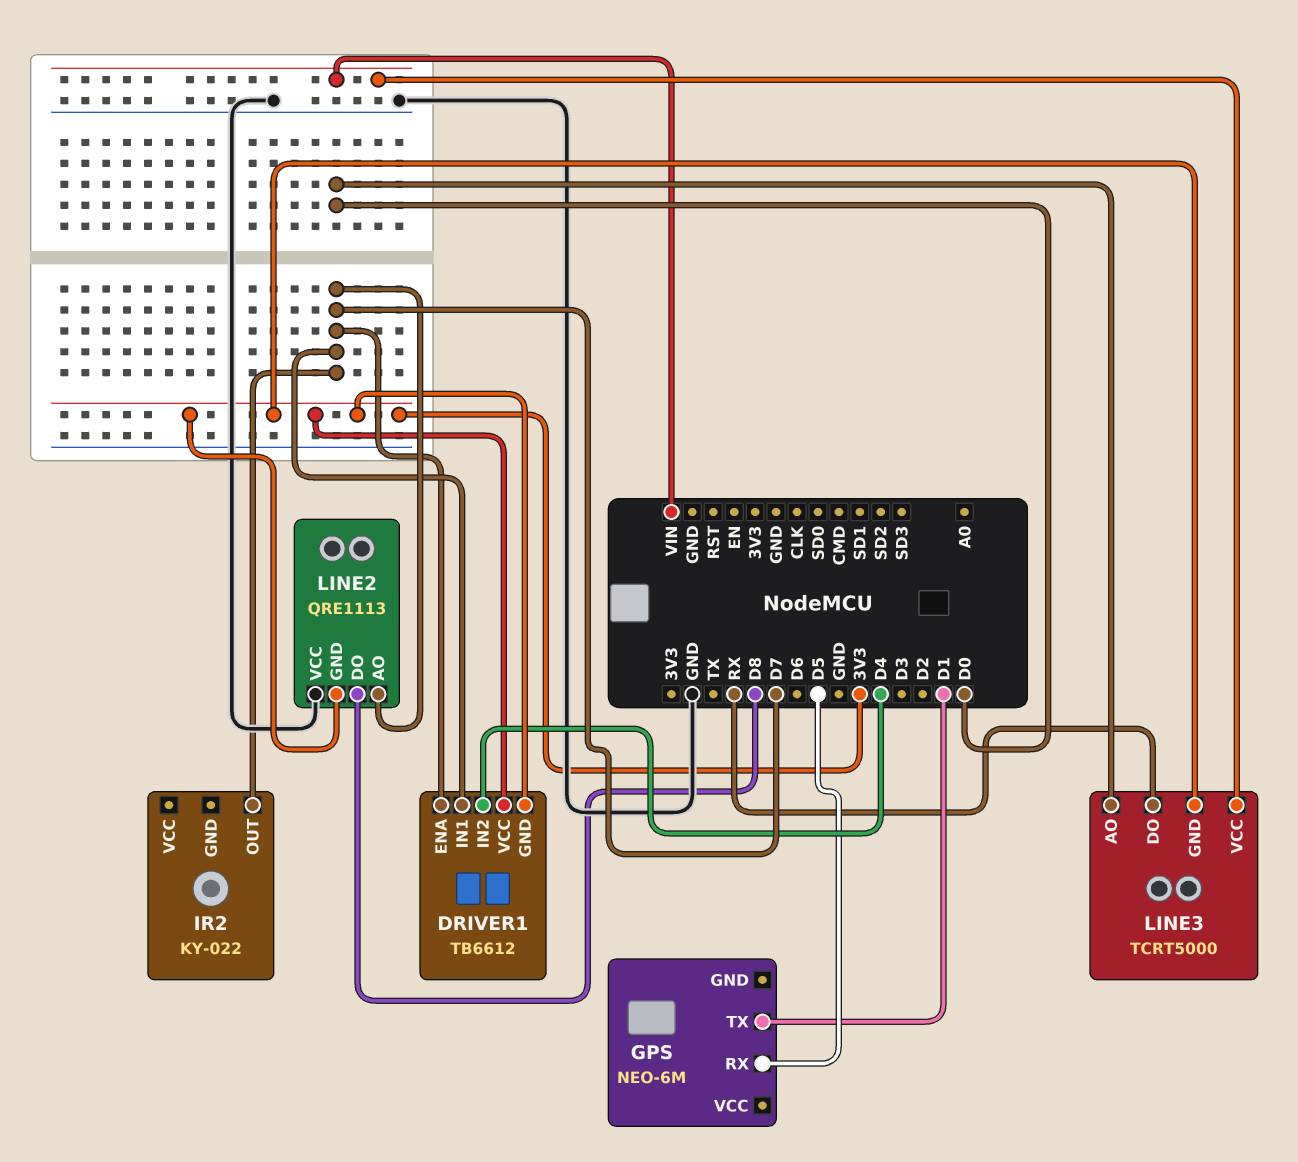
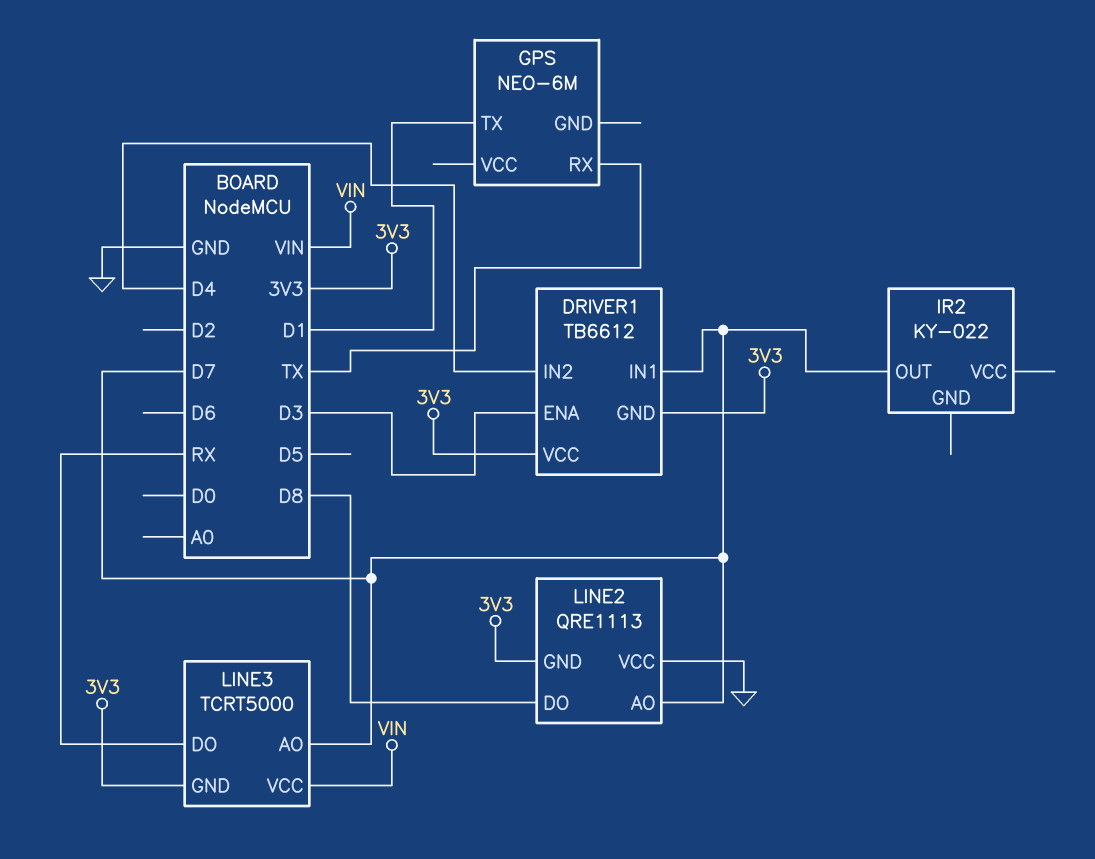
DRIVER1 pin ENA: D7 -> D3
GPS pin RX: D5 -> TX
LINE3 pin AO: D0 -> D7

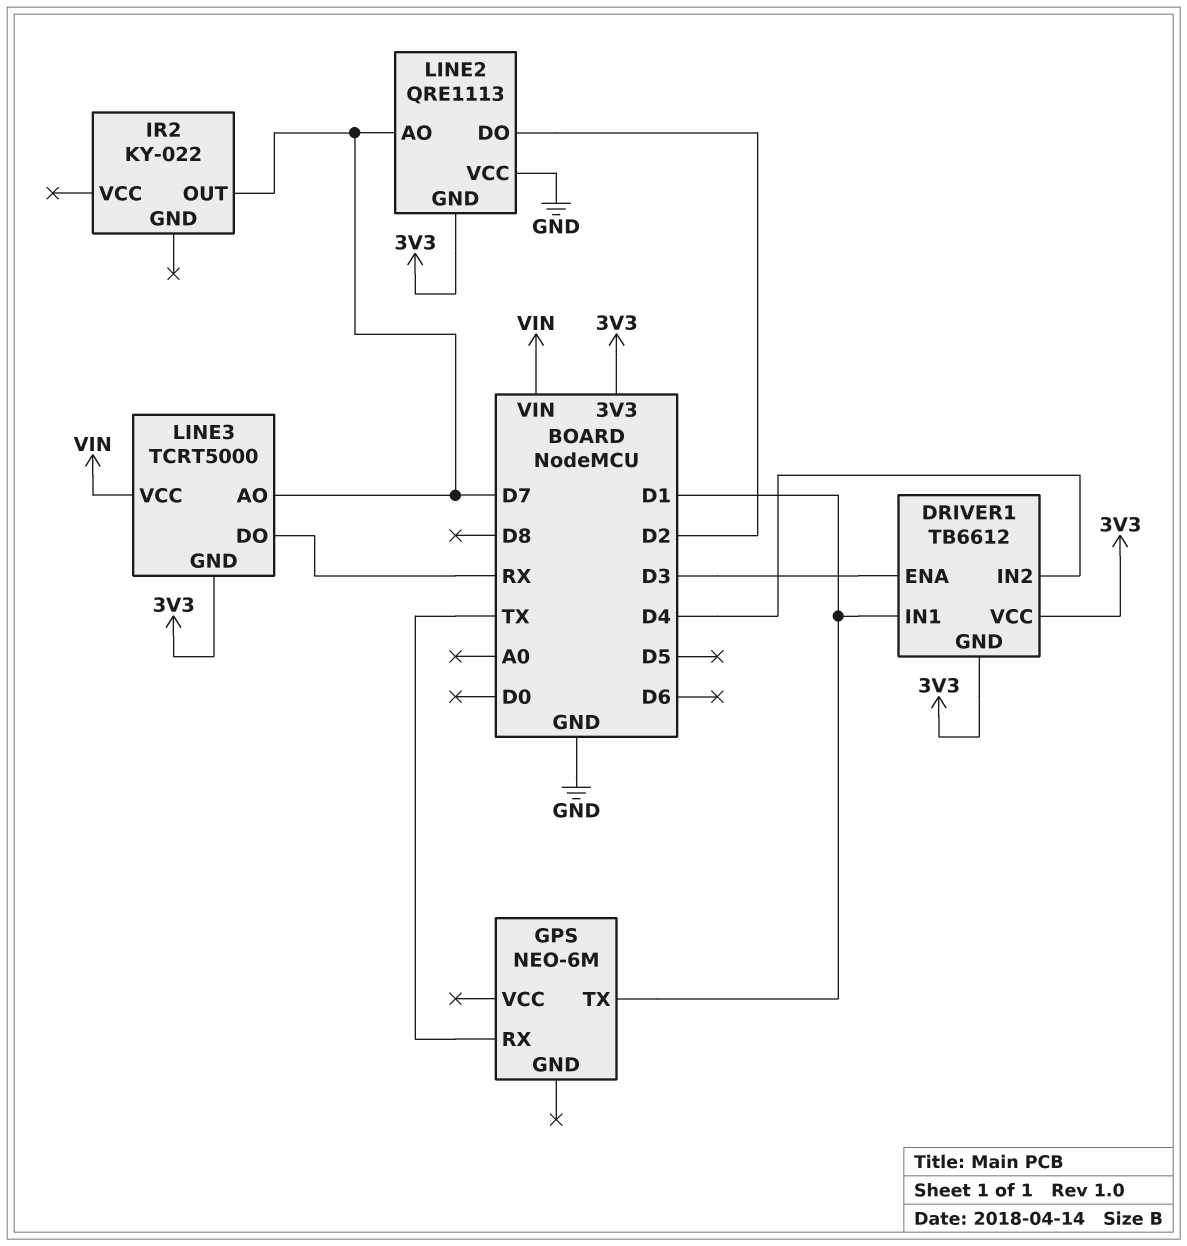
DRIVER1 pin IN1: D7 -> D1
LINE2 pin DO: D8 -> D2

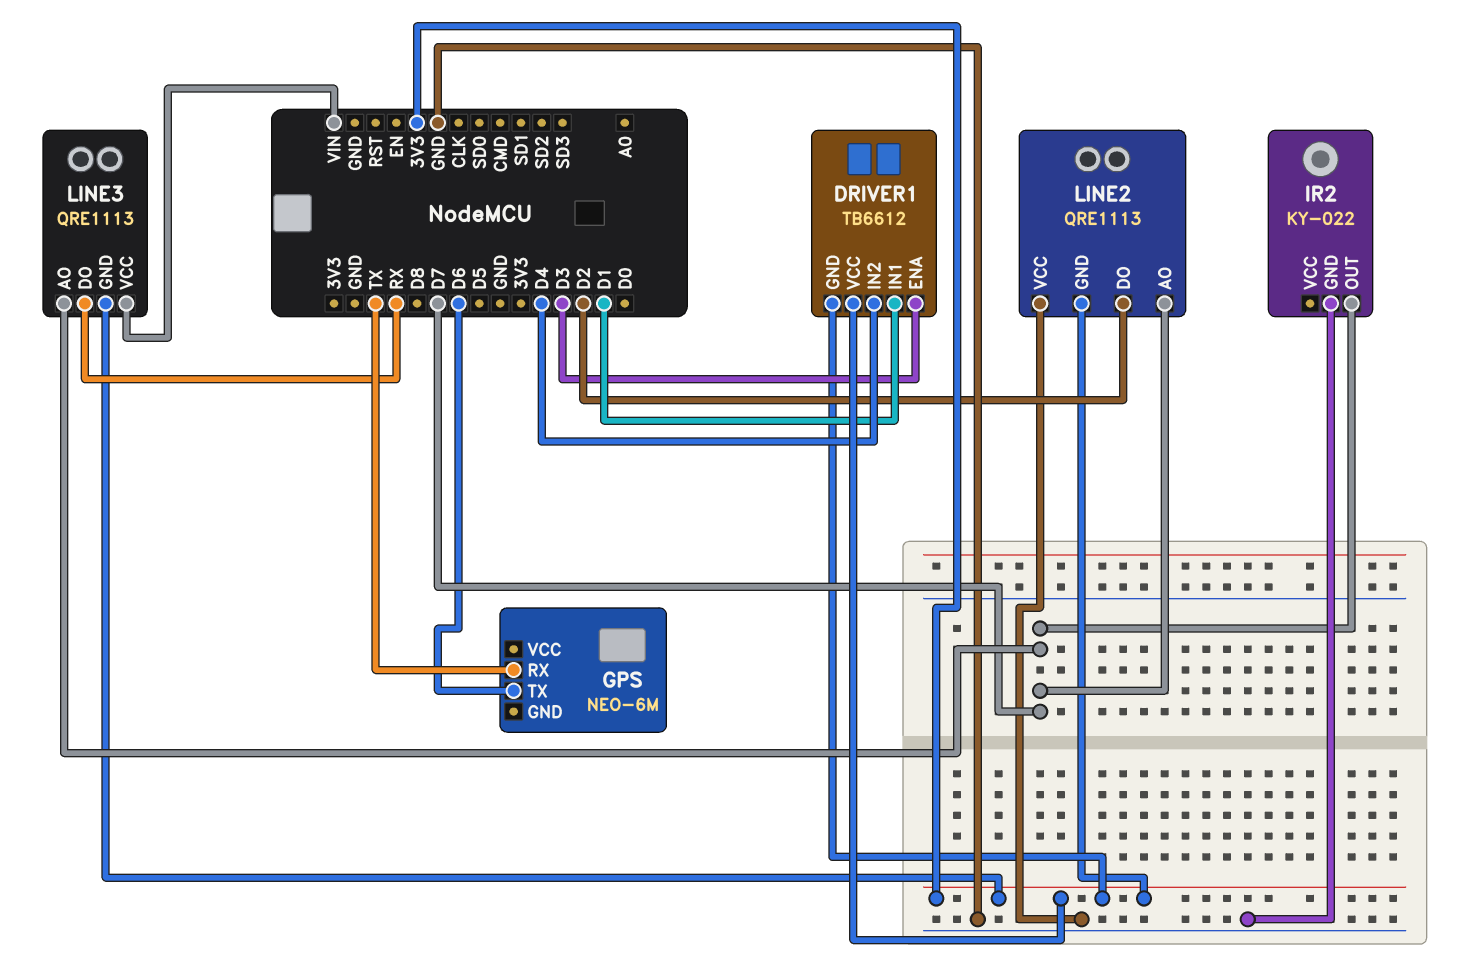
GPS pin TX: D1 -> D6
IR2 pin GND: none -> GND
LINE3: TCRT5000 -> QRE1113

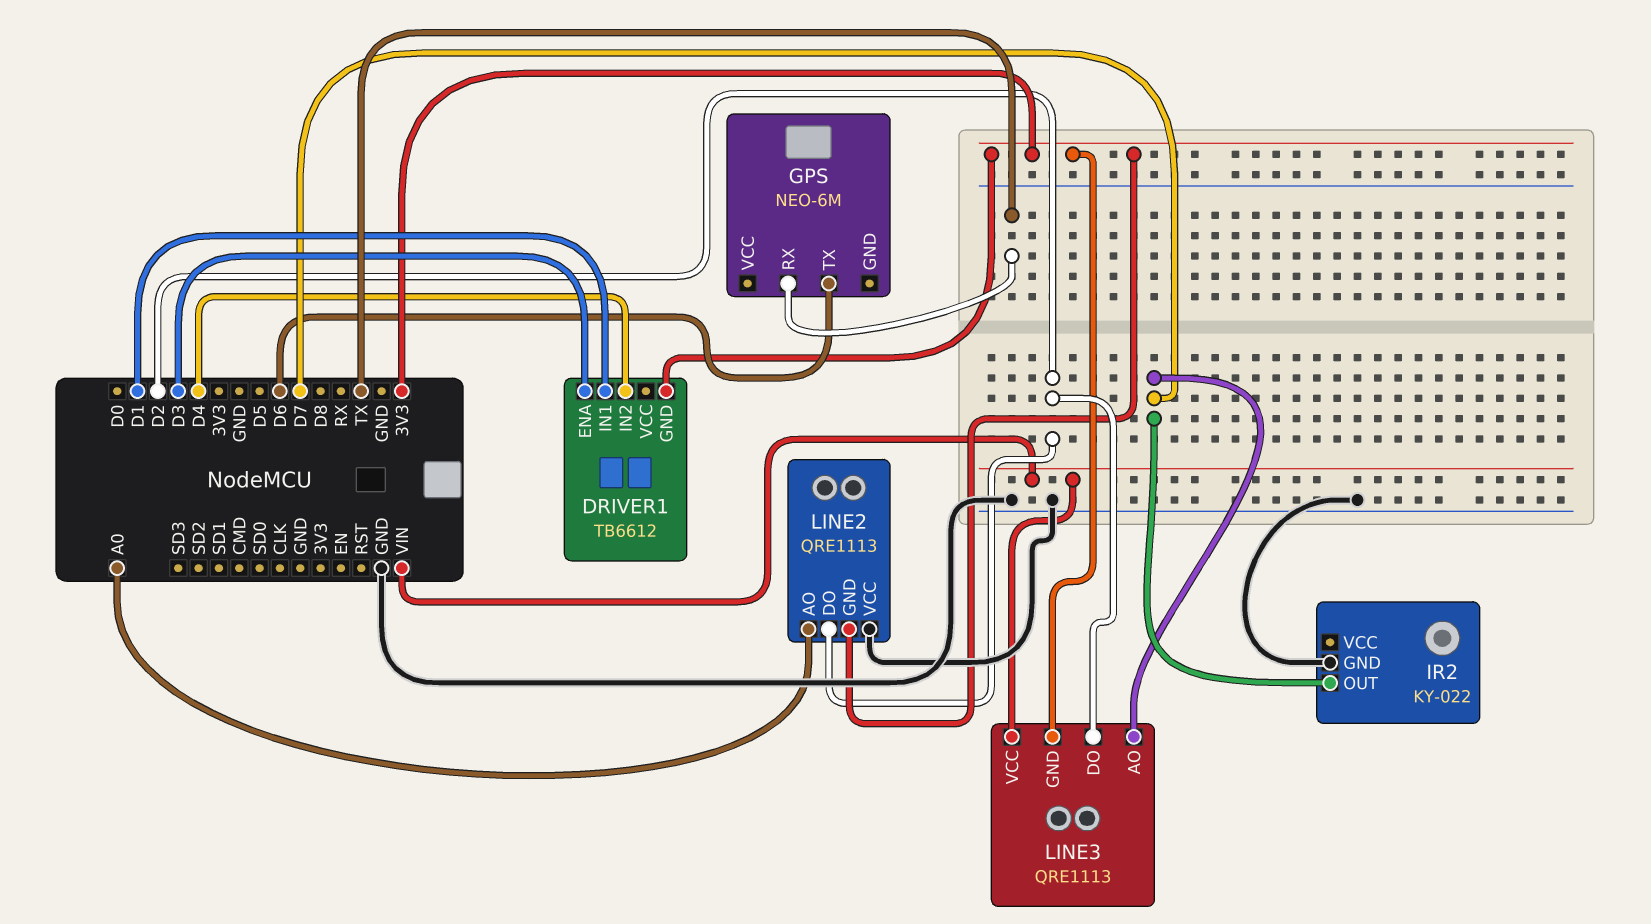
DRIVER1 pin VCC: 3V3 -> none
LINE2 pin AO: D7 -> A0
LINE3 pin DO: RX -> D2

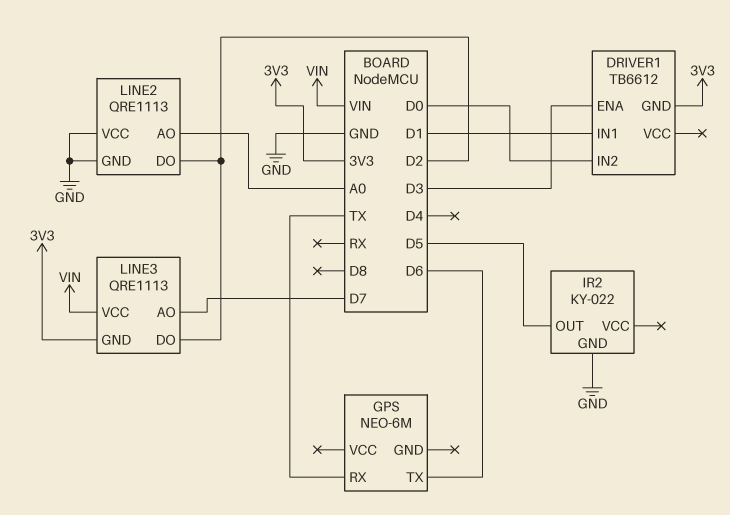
DRIVER1 pin IN2: D4 -> D0
IR2 pin OUT: D7 -> D5
LINE2 pin GND: 3V3 -> GND

